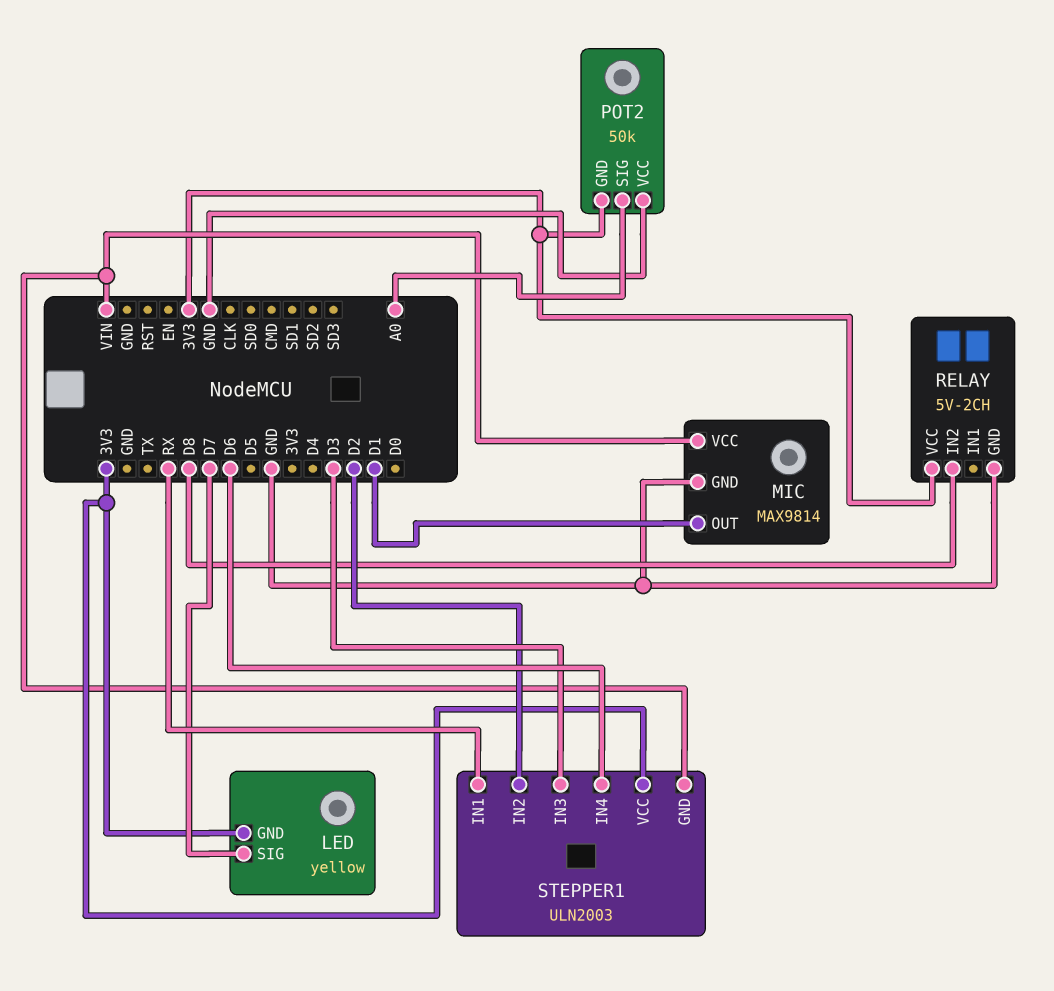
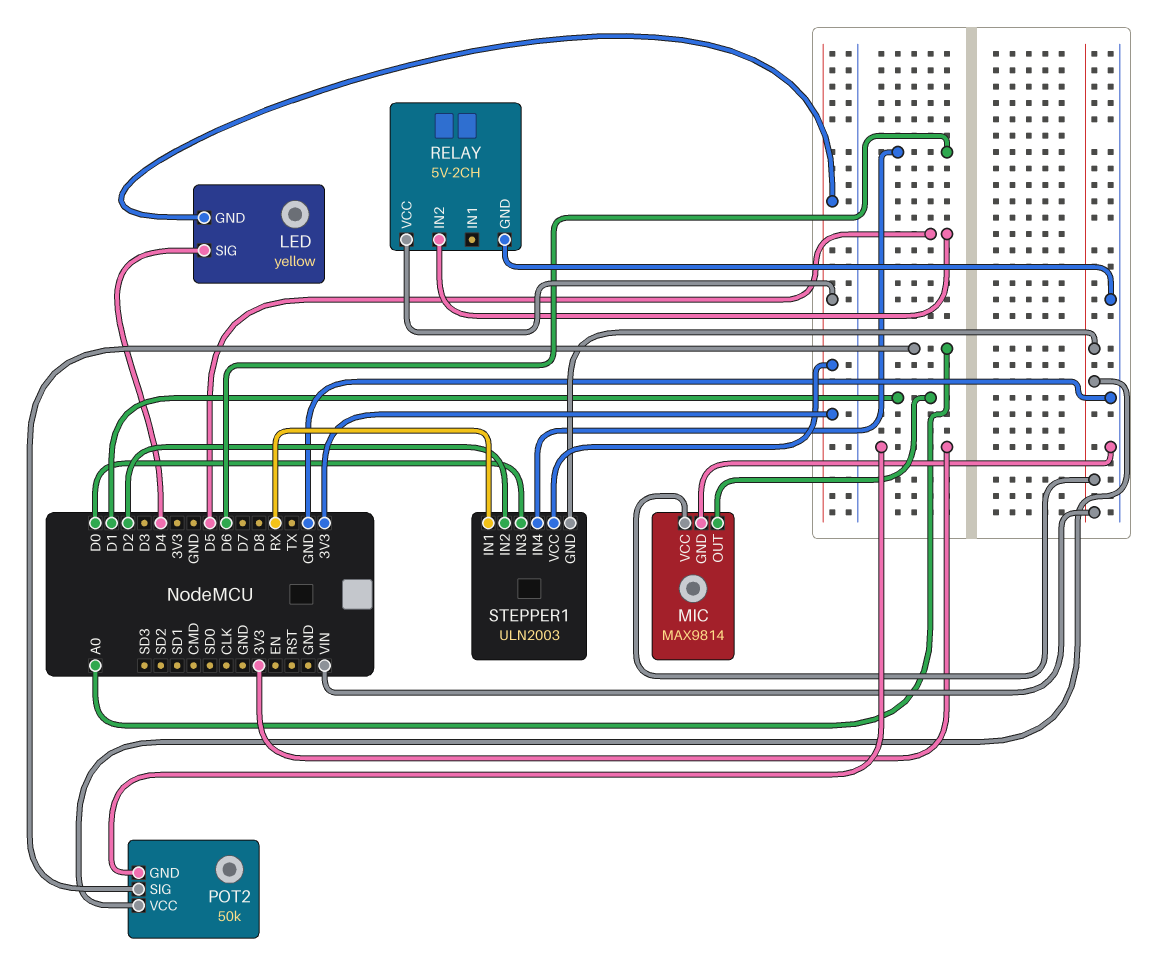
LED pin SIG: D7 -> D4
POT2 pin VCC: GND -> VIN
RELAY pin IN2: D8 -> D5
STEPPER1 pin IN3: D3 -> D0

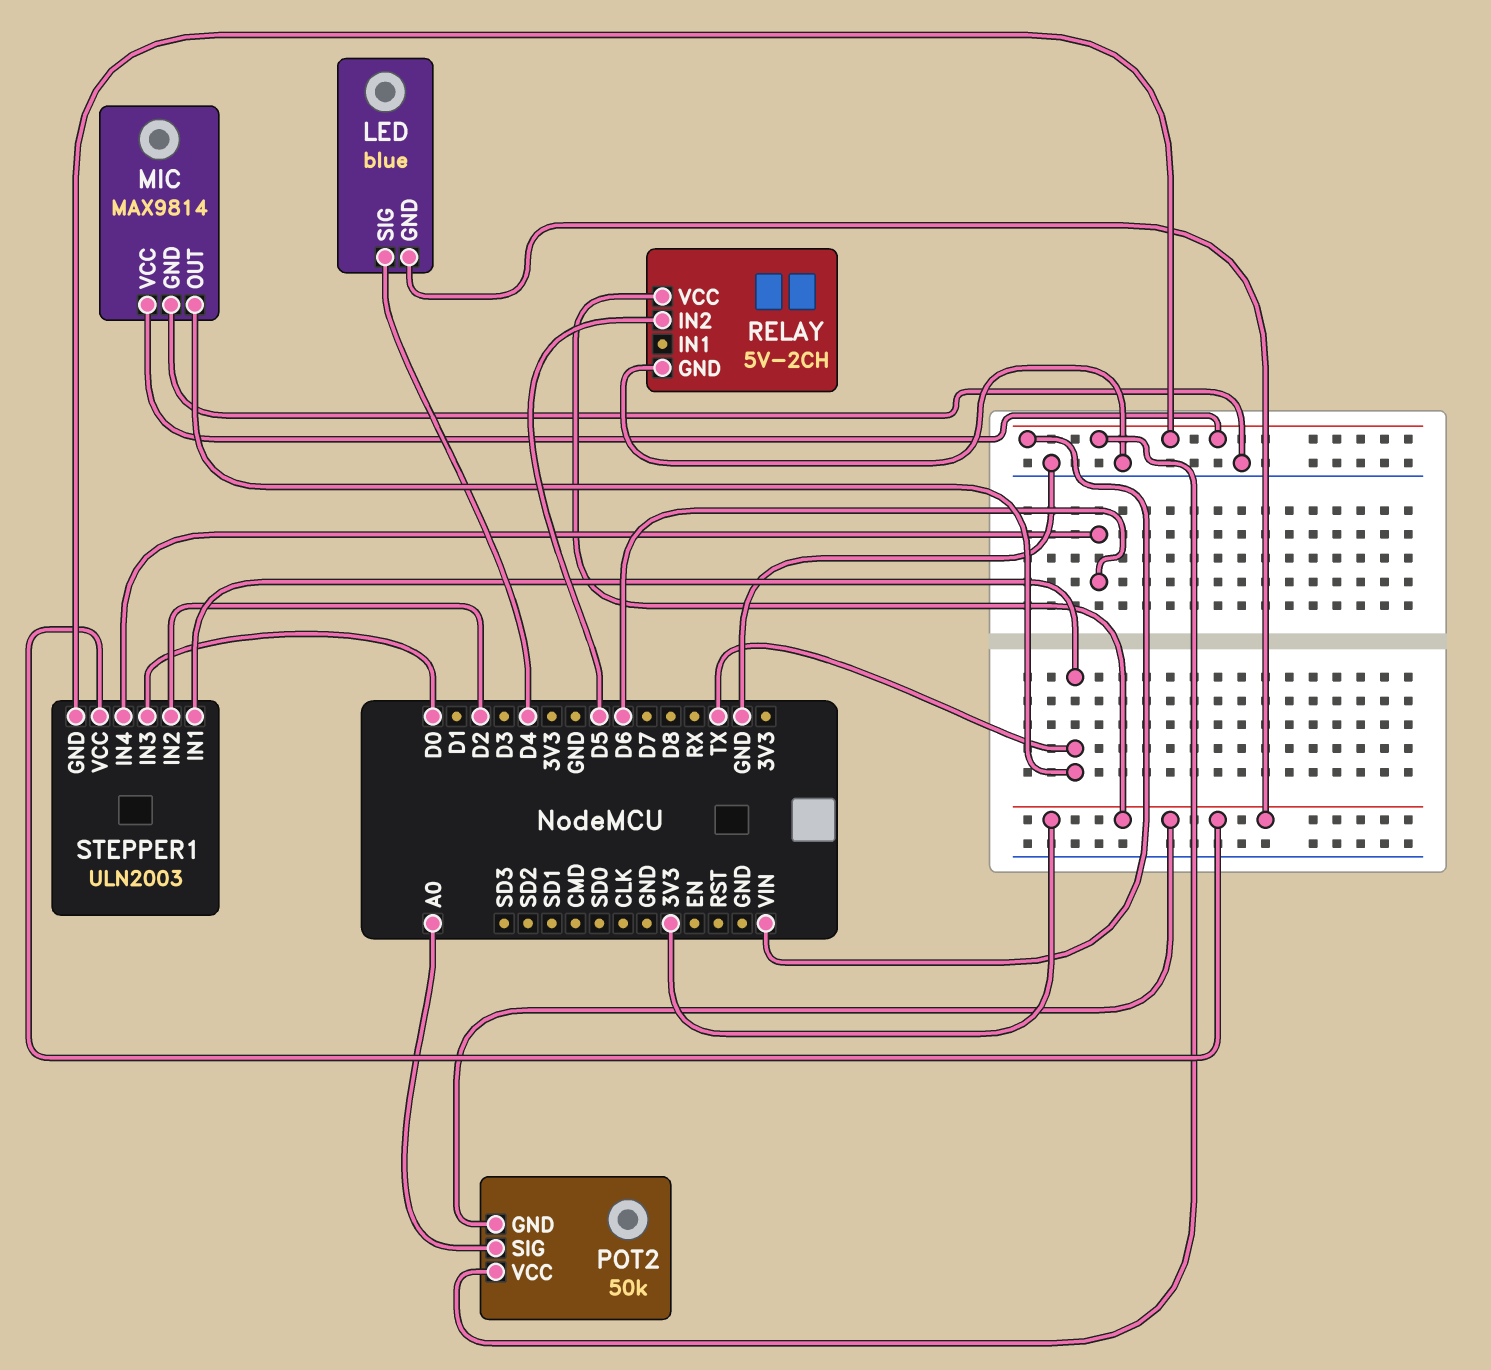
LED: yellow -> blue
MIC pin OUT: D1 -> TX
STEPPER1 pin IN1: RX -> TX

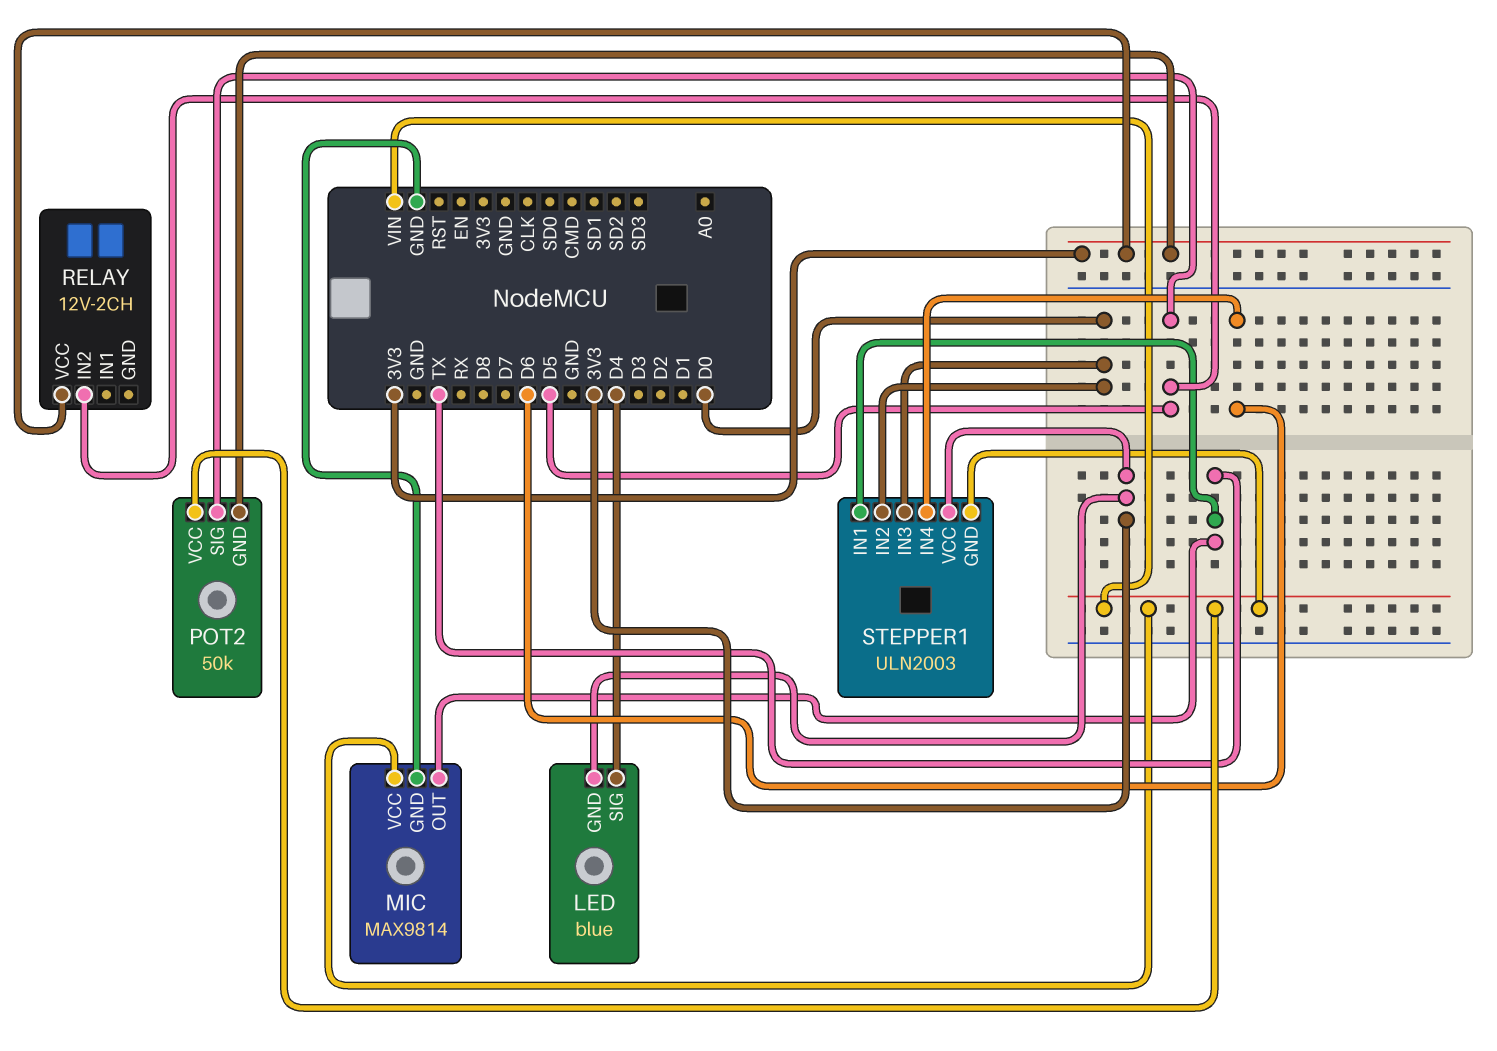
POT2 pin SIG: A0 -> D5
RELAY: 5V-2CH -> 12V-2CH
RELAY pin GND: GND -> none
STEPPER1 pin IN2: D2 -> D0

